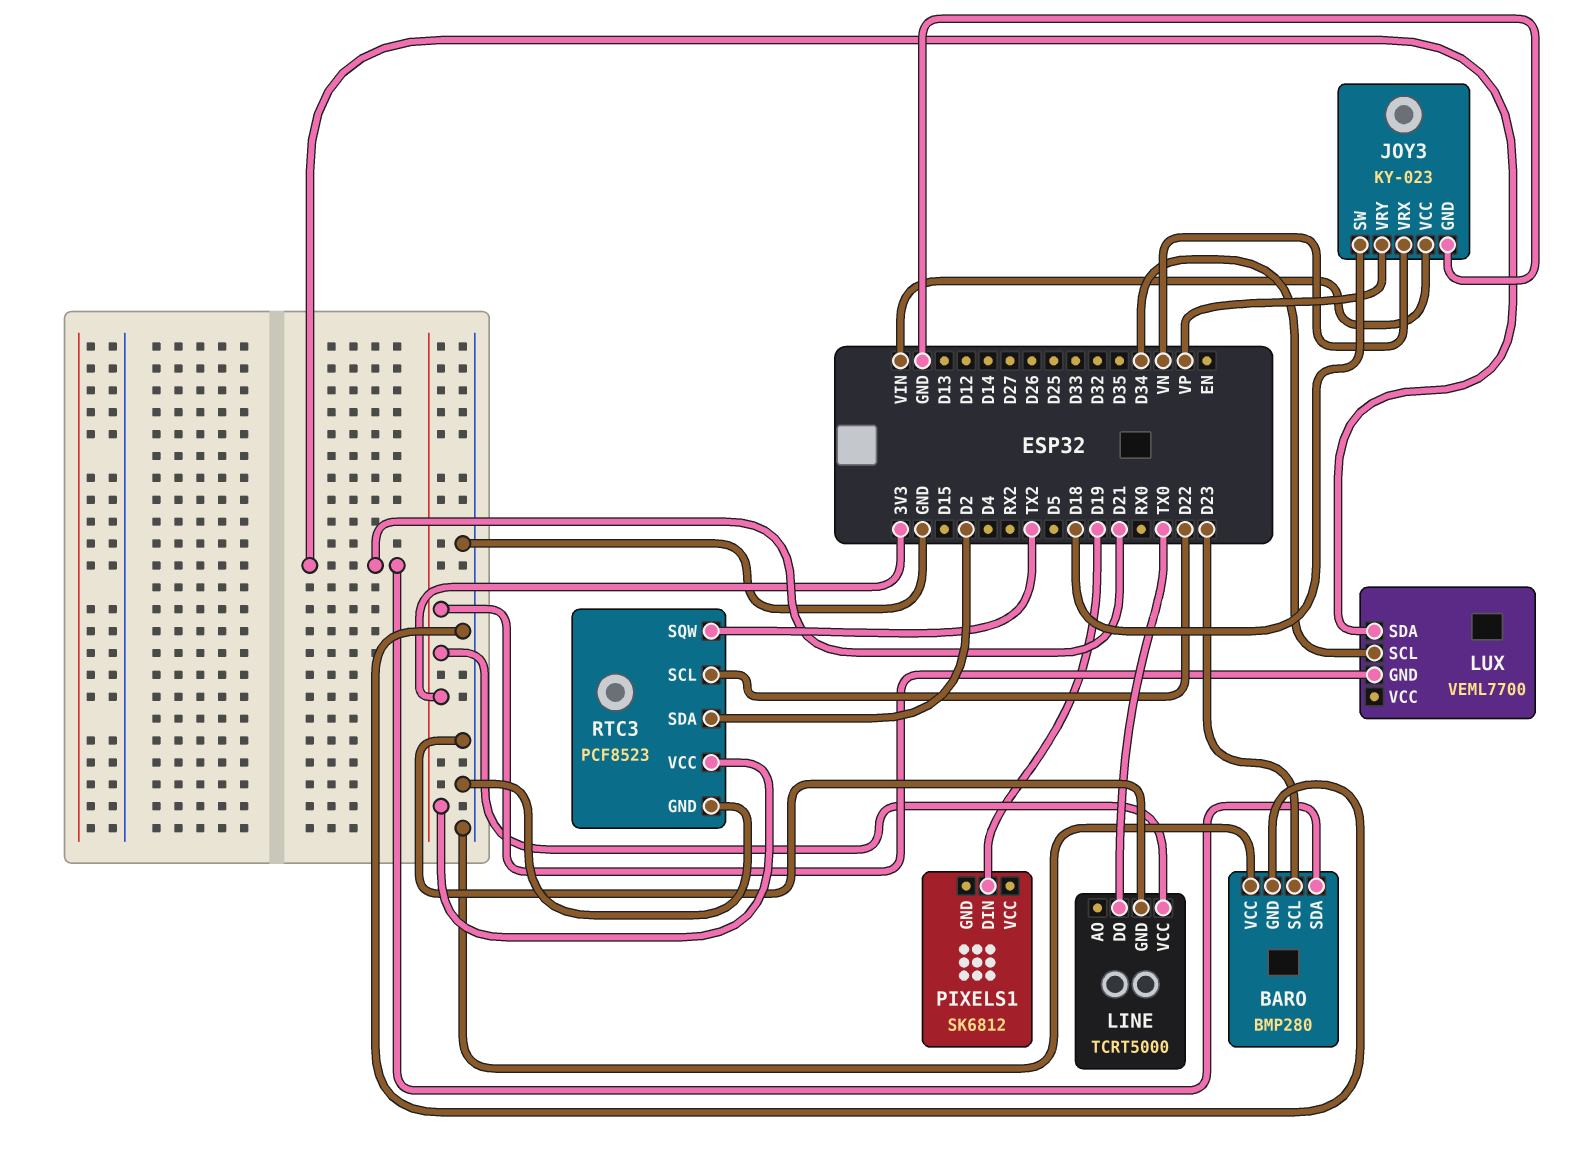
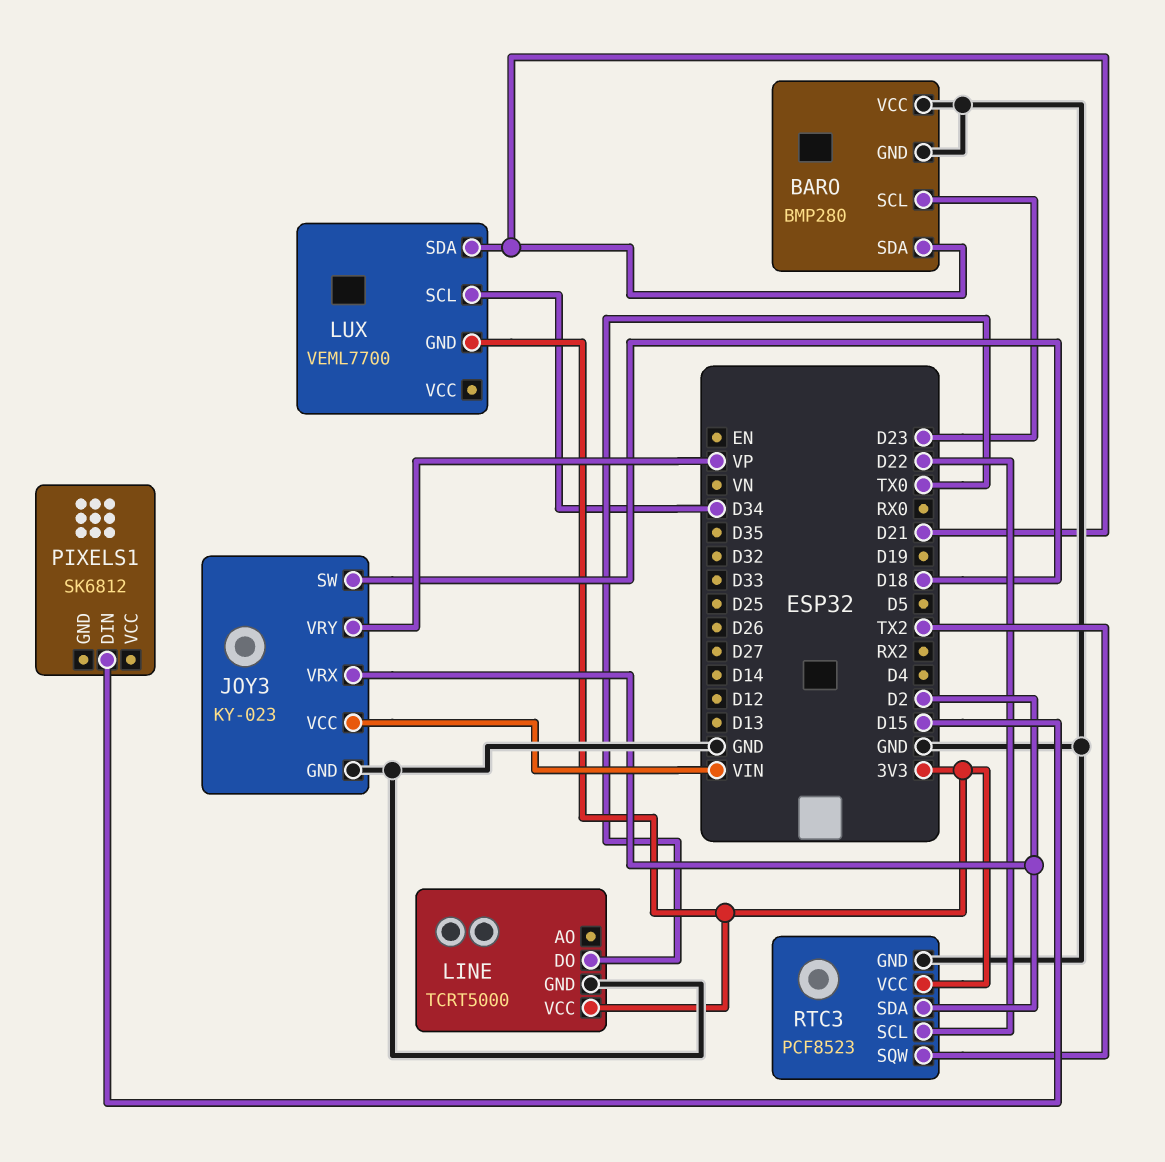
JOY3 pin VRX: VN -> D2
PIXELS1 pin DIN: D19 -> D15

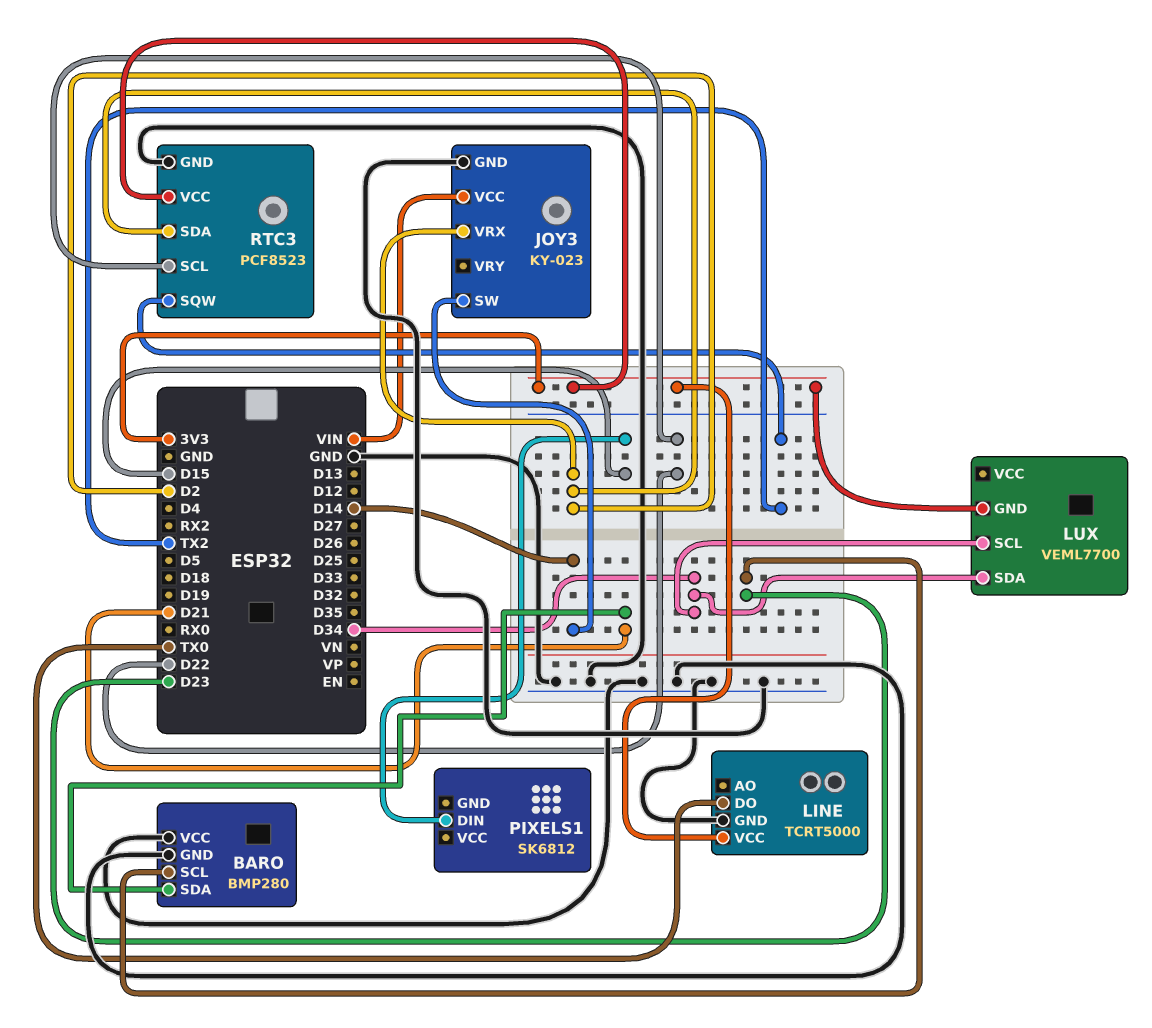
JOY3 pin SW: D18 -> D14
JOY3 pin VRY: VP -> none
LUX pin SDA: D21 -> D34

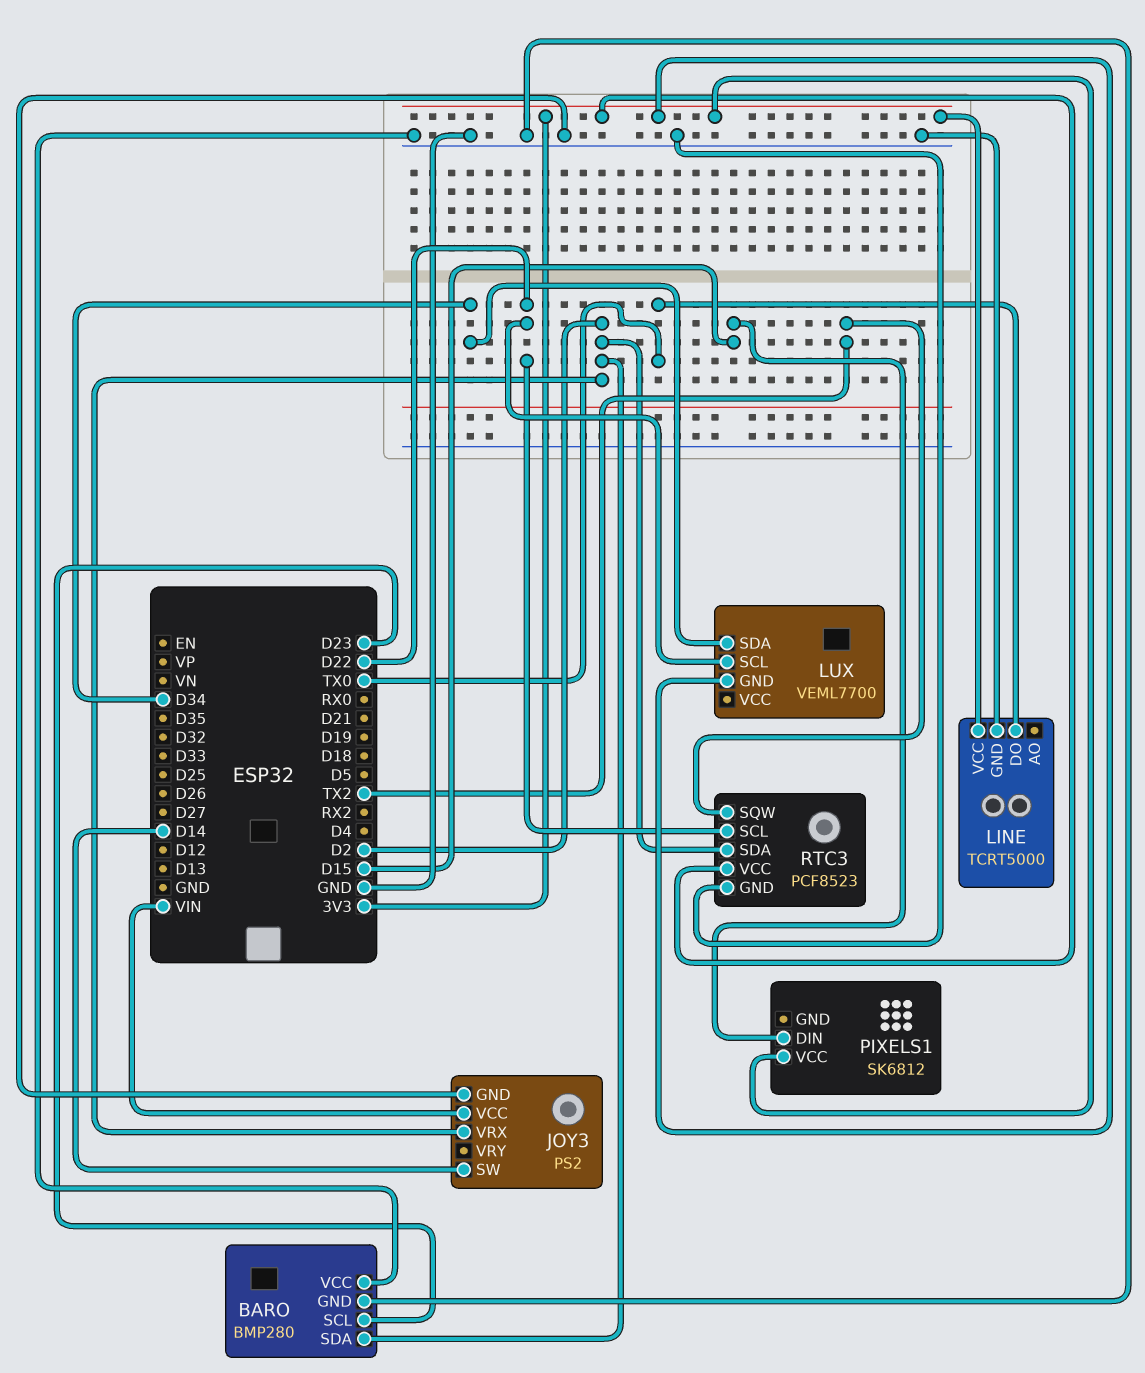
BARO pin SDA: D21 -> D2
JOY3: KY-023 -> PS2
LUX pin SCL: D34 -> D22
PIXELS1 pin VCC: none -> 3V3

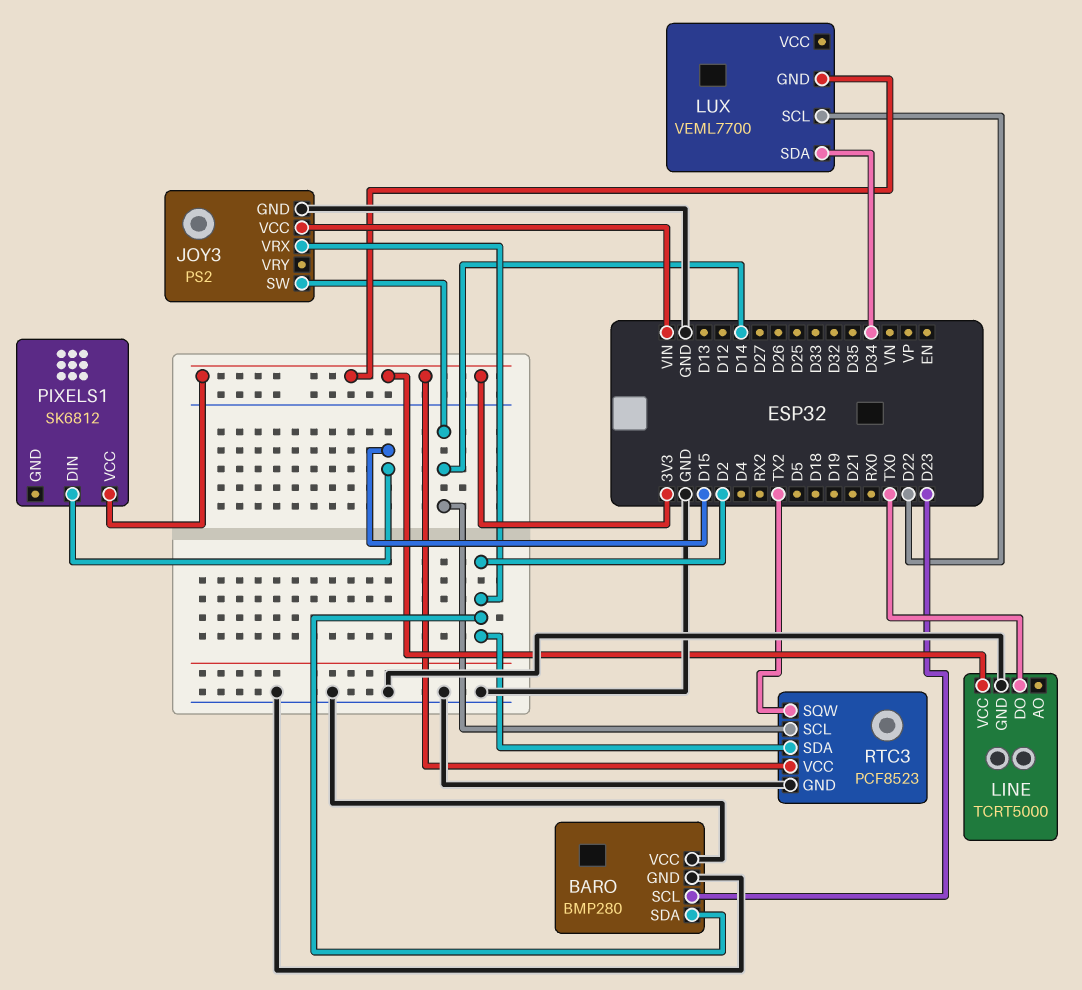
RTC3 pin SCL: D22 -> D14

